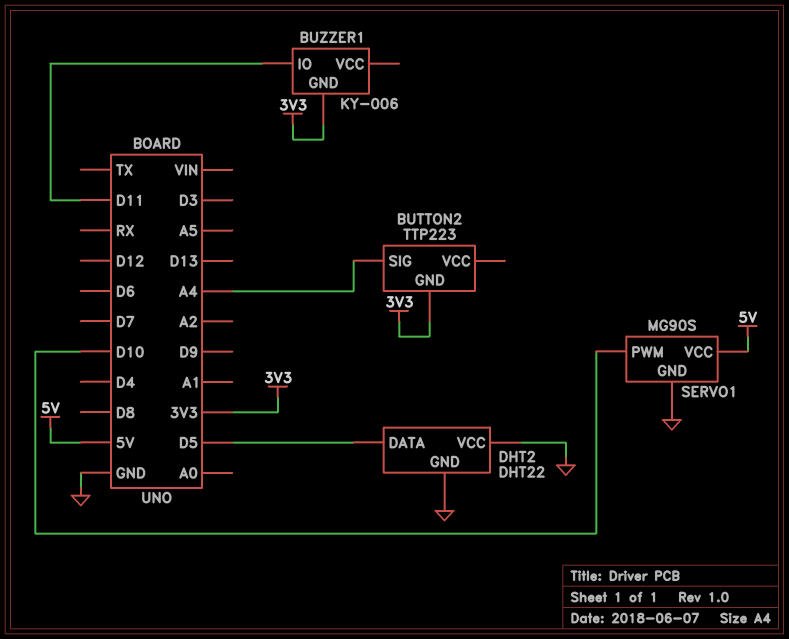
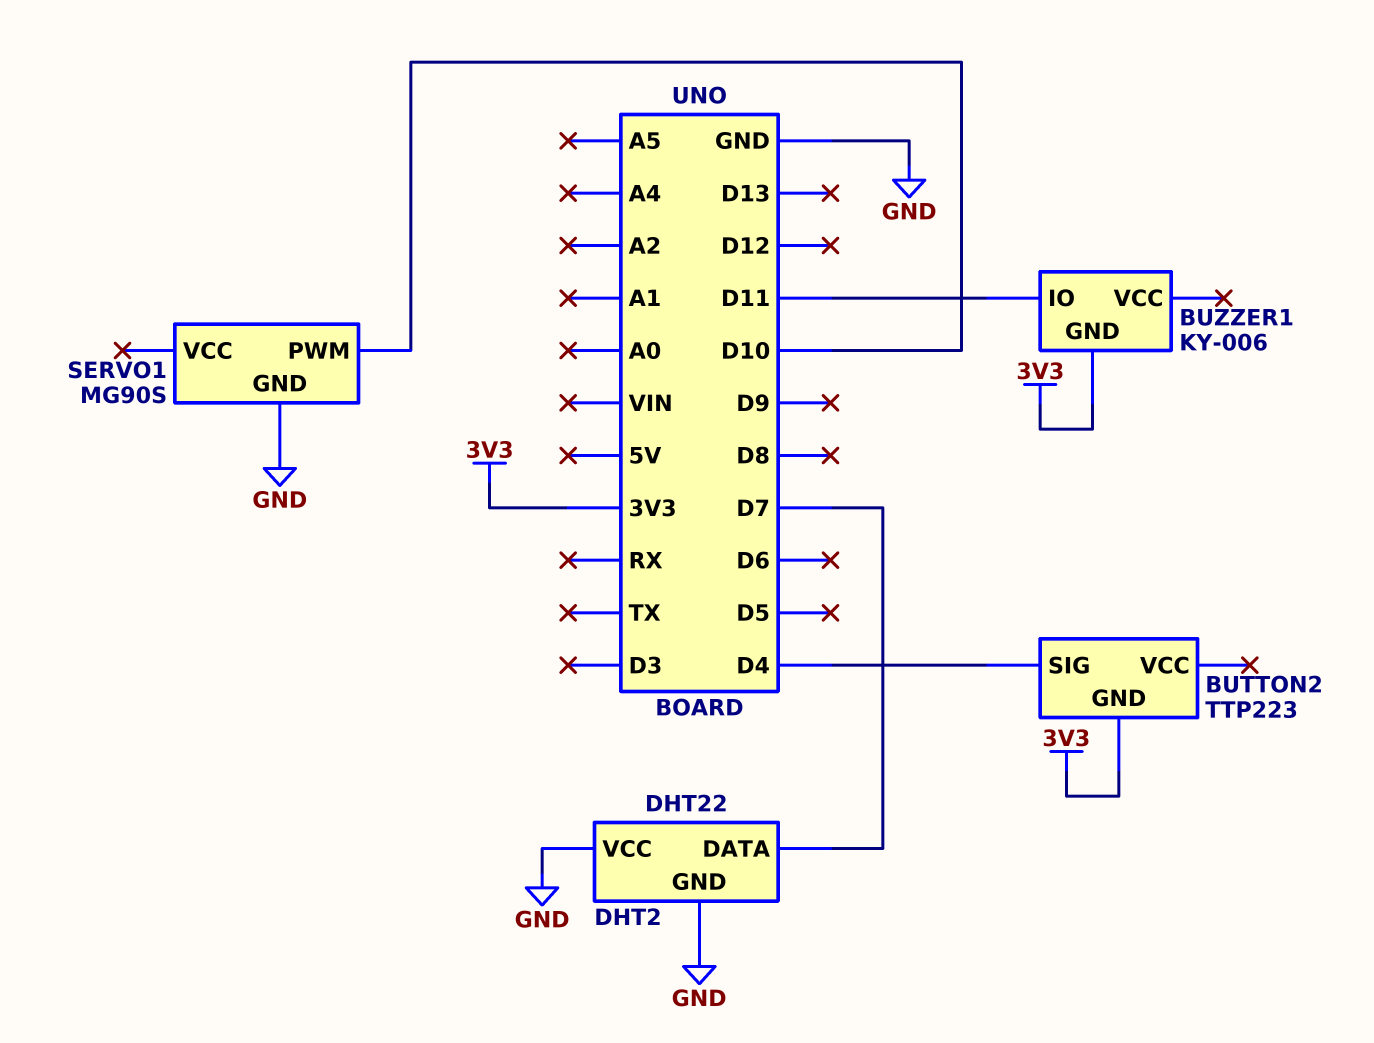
BUTTON2 pin SIG: A4 -> D4
DHT2 pin DATA: D5 -> D7
SERVO1 pin VCC: 5V -> none

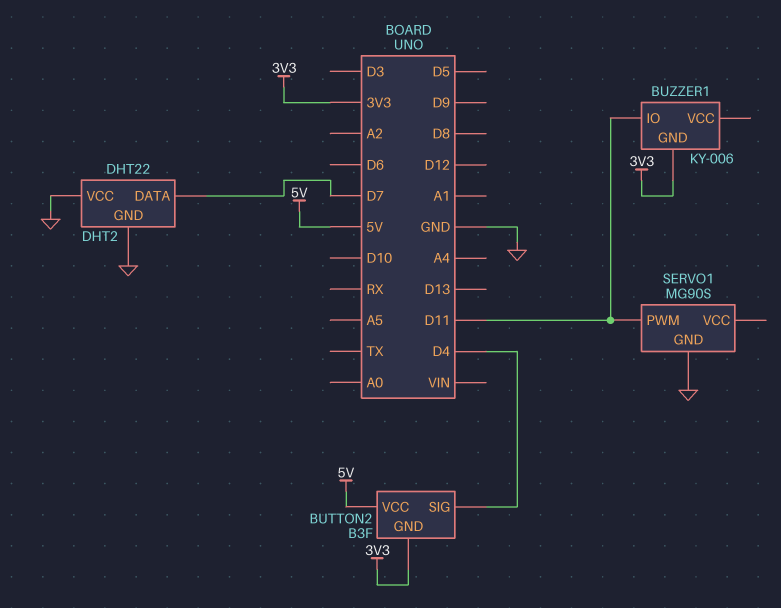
BUTTON2: TTP223 -> B3F
BUTTON2 pin VCC: none -> 5V
SERVO1 pin PWM: D10 -> D11

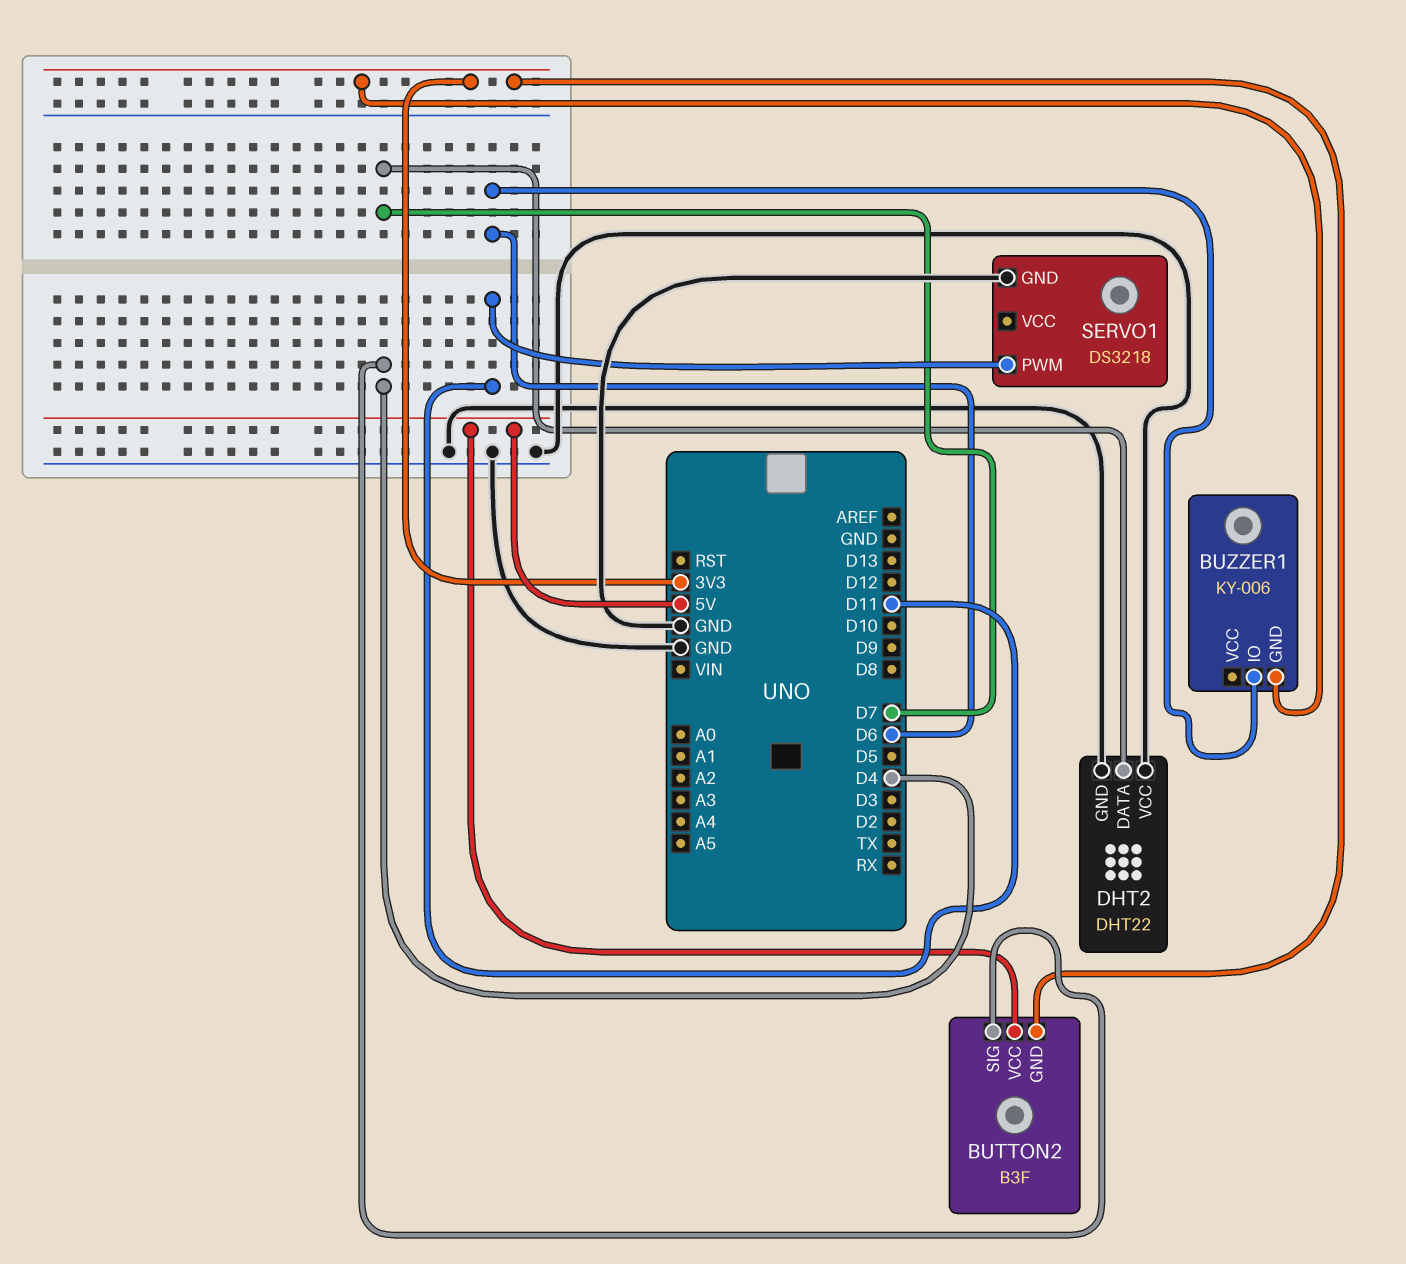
BUZZER1 pin IO: D11 -> D6
SERVO1: MG90S -> DS3218

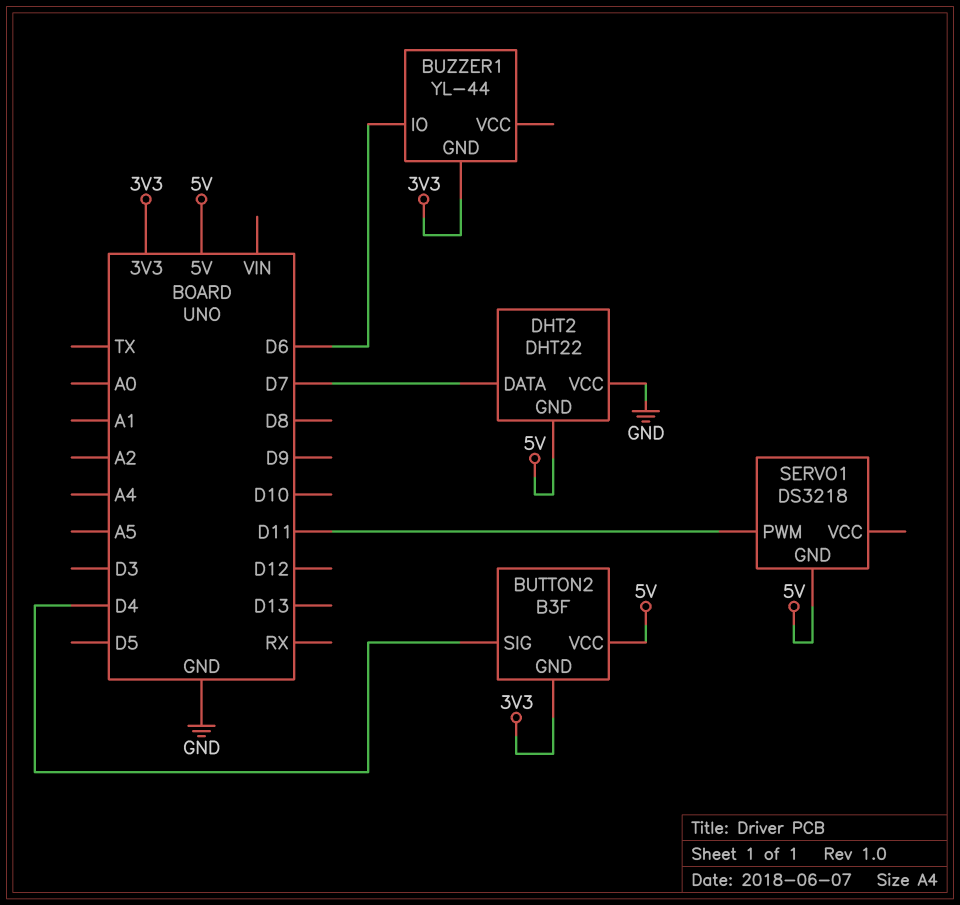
BUZZER1: KY-006 -> YL-44
DHT2 pin GND: GND -> 5V
SERVO1 pin GND: GND -> 5V

